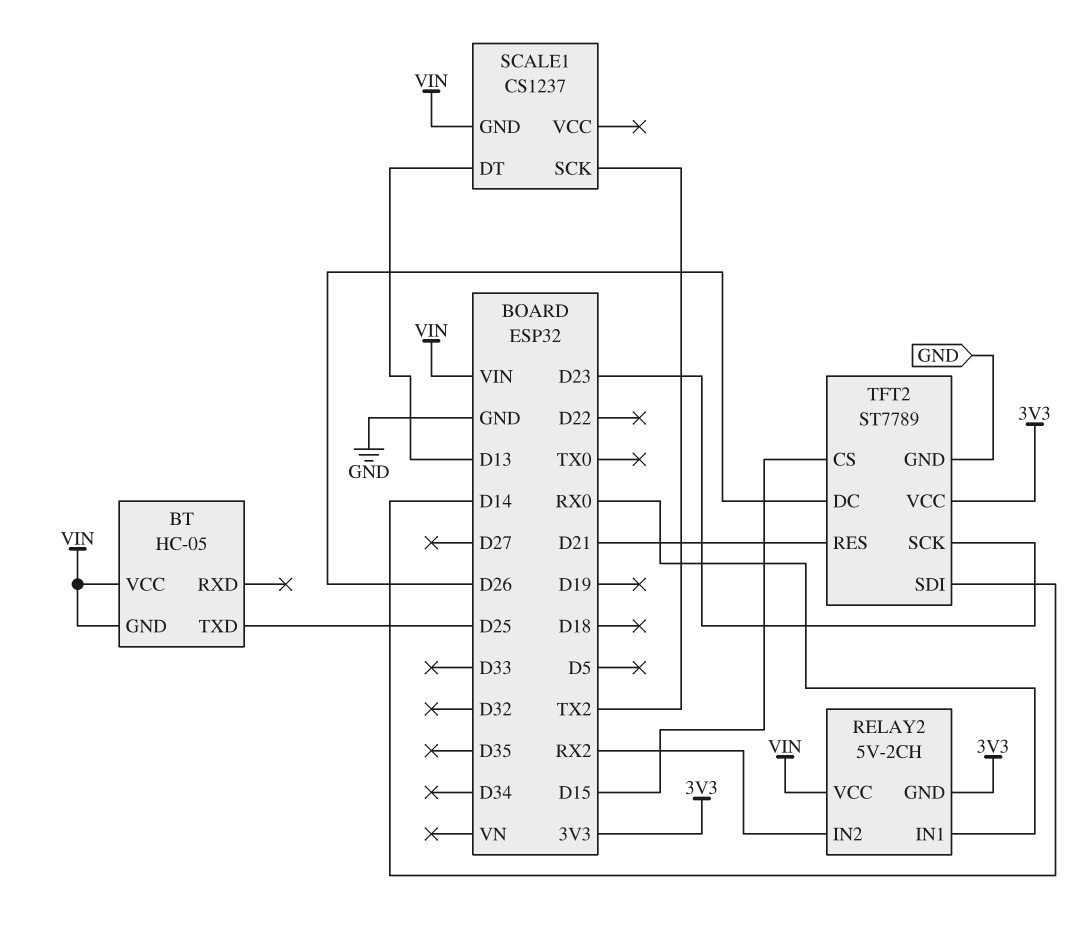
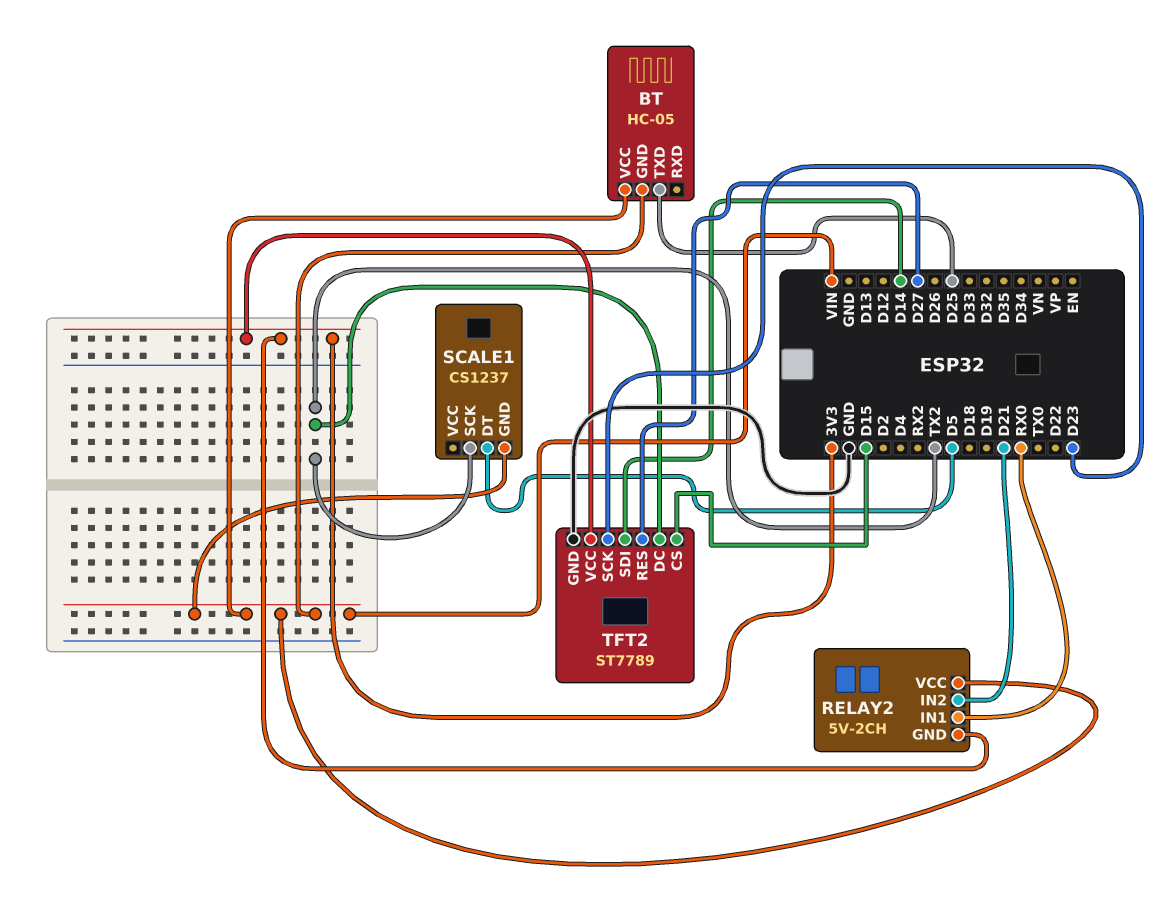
RELAY2 pin IN2: RX2 -> D21
SCALE1 pin DT: D13 -> D5
TFT2 pin DC: D26 -> TX2
TFT2 pin RES: D21 -> D27

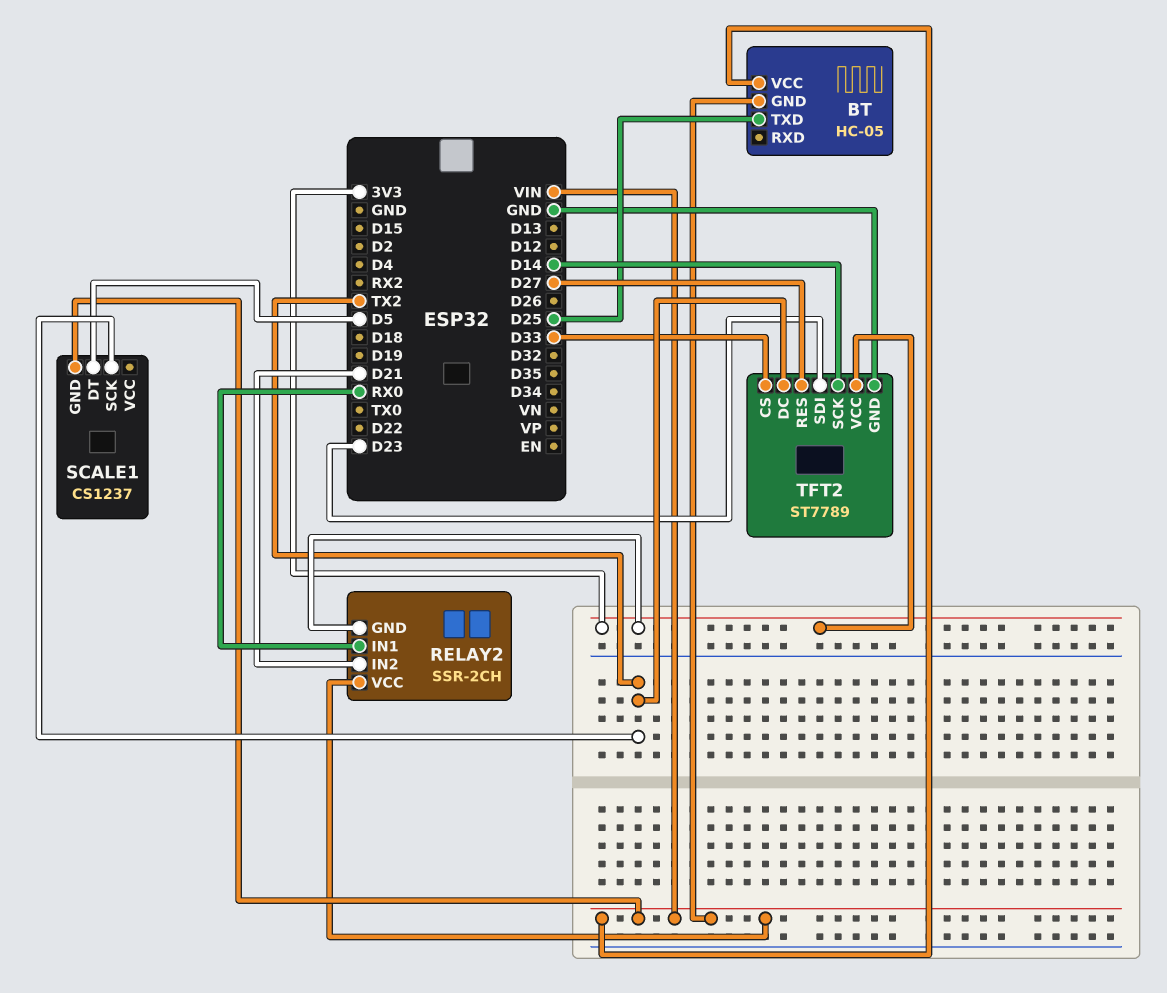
RELAY2: 5V-2CH -> SSR-2CH
TFT2 pin CS: D15 -> D33
TFT2 pin SCK: D23 -> D14
TFT2 pin SDI: D14 -> D23

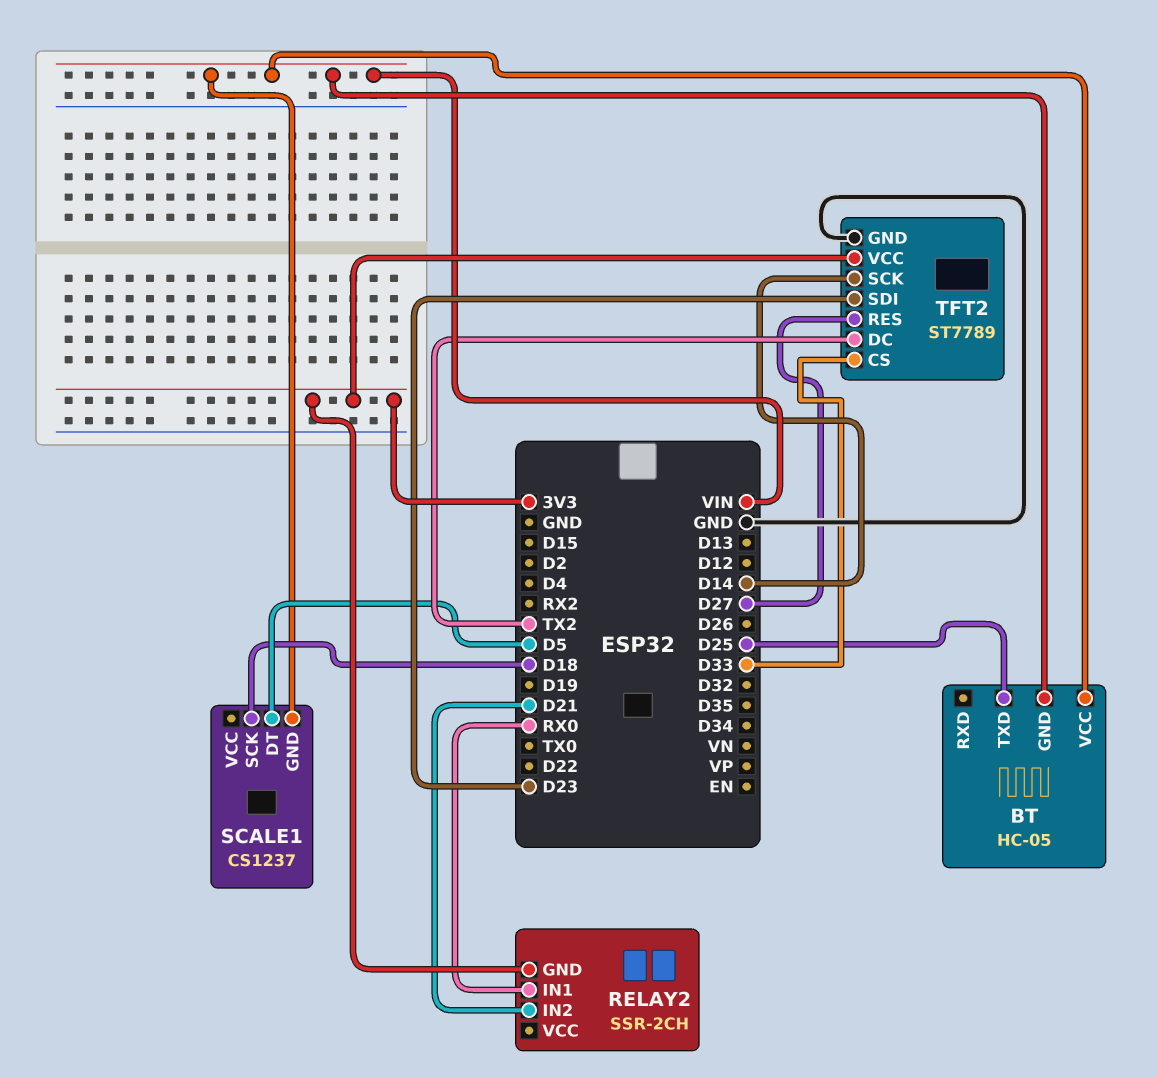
RELAY2 pin VCC: VIN -> none
SCALE1 pin SCK: TX2 -> D18

